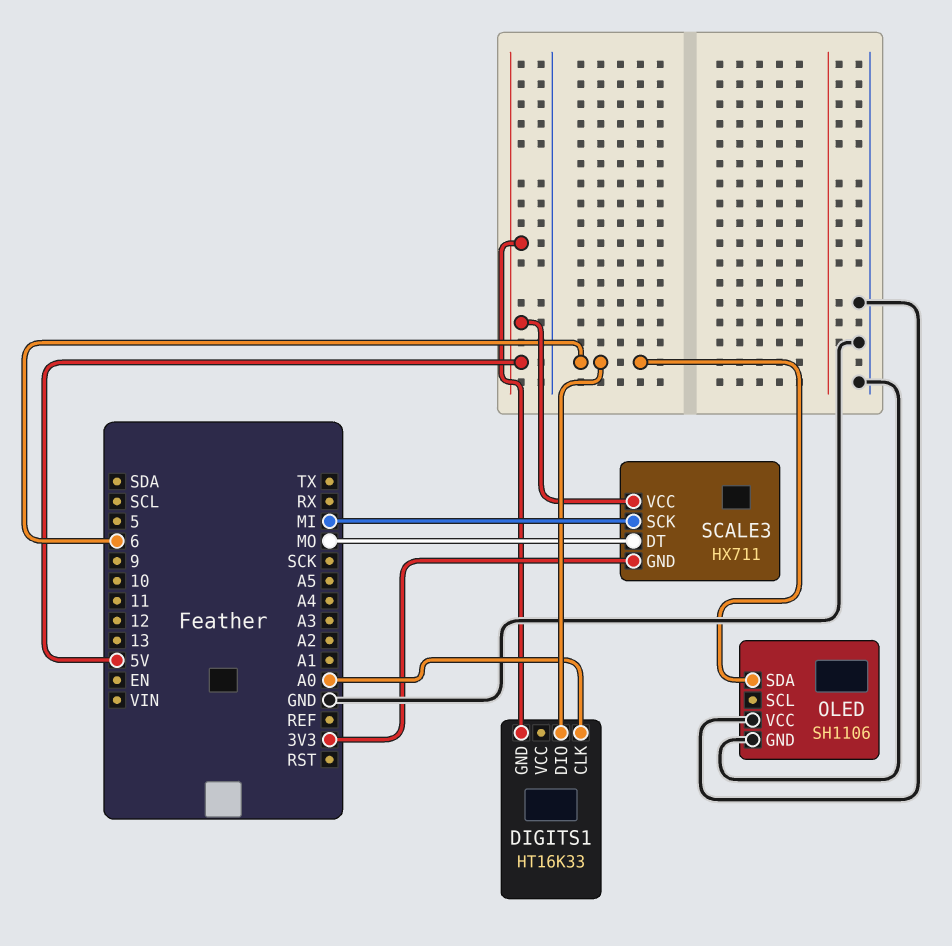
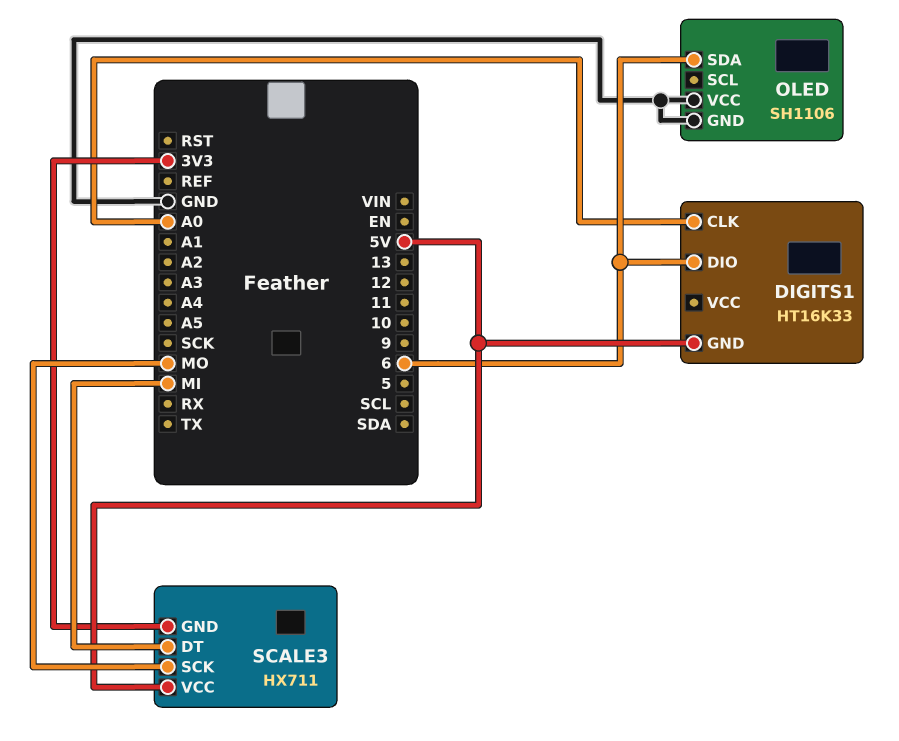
SCALE3 pin DT: MO -> MI
SCALE3 pin SCK: MI -> MO

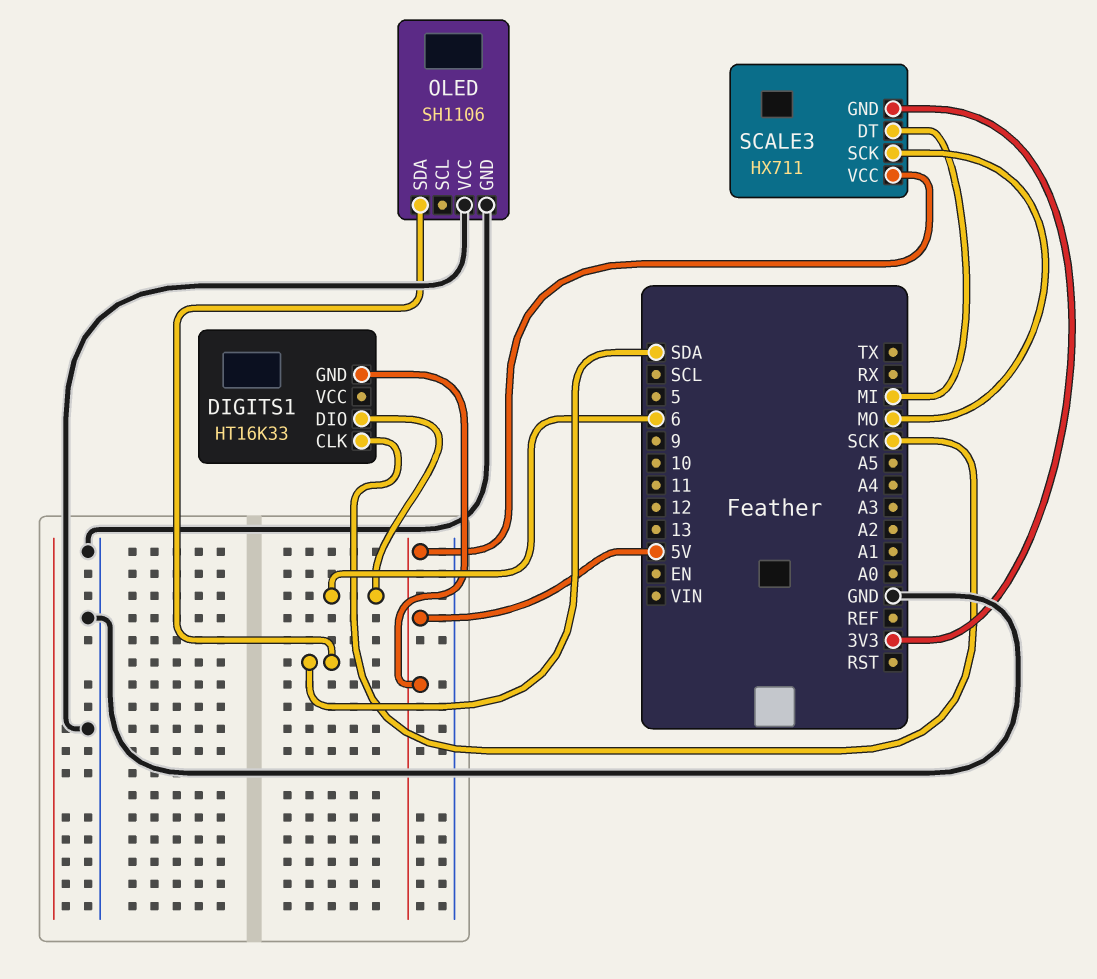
DIGITS1 pin CLK: A0 -> SCK
OLED pin SDA: 6 -> SDA

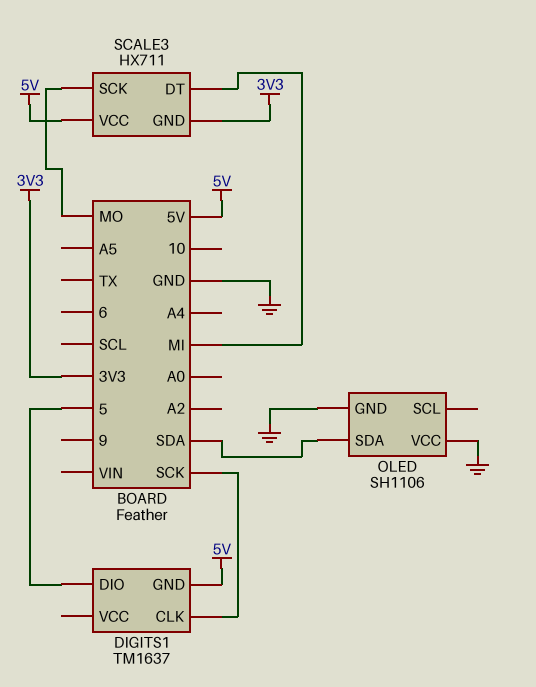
DIGITS1: HT16K33 -> TM1637
DIGITS1 pin DIO: 6 -> 5

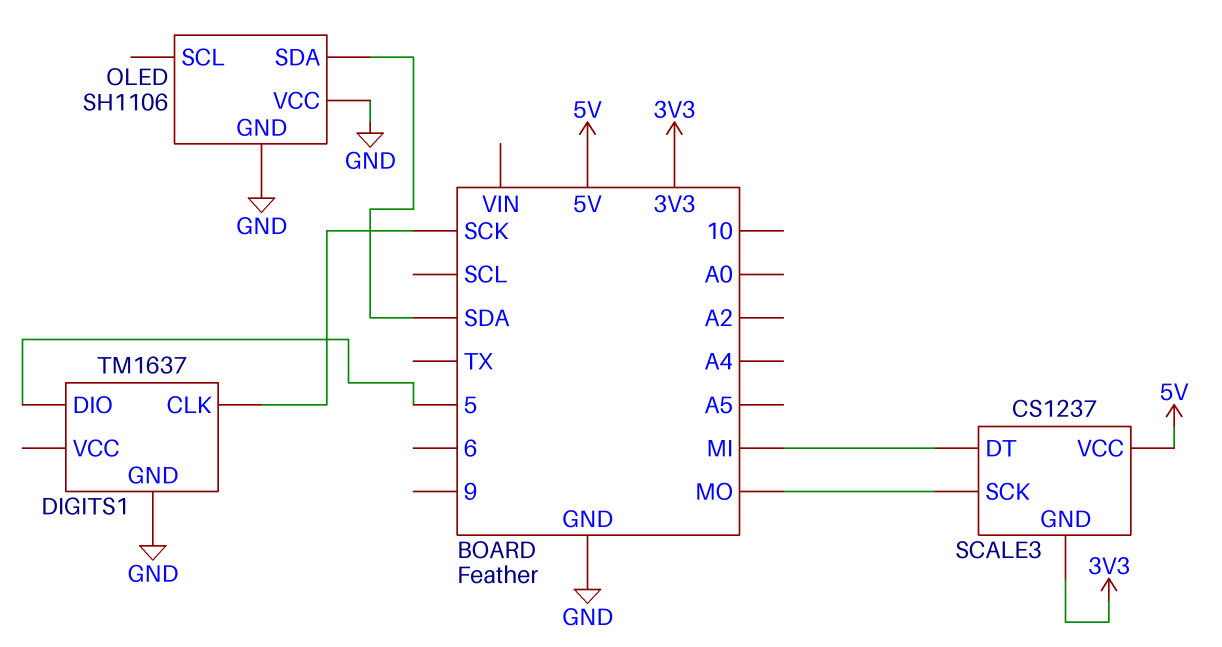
DIGITS1 pin GND: 5V -> GND
SCALE3: HX711 -> CS1237

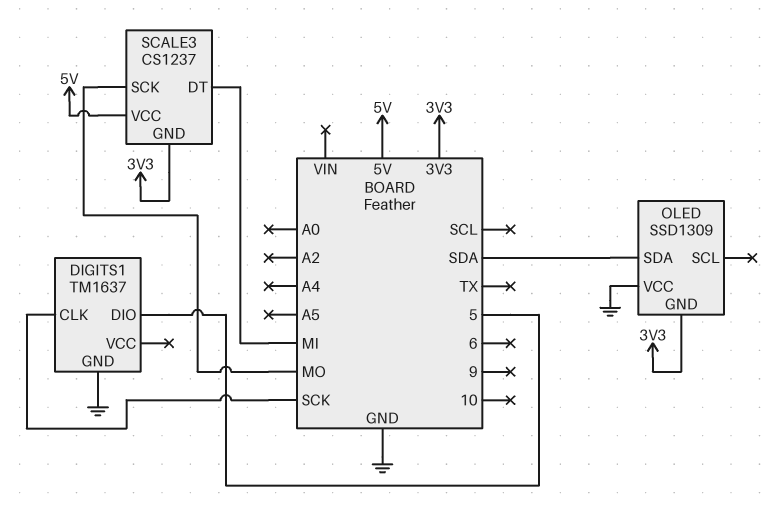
OLED: SH1106 -> SSD1309
OLED pin GND: GND -> 3V3

